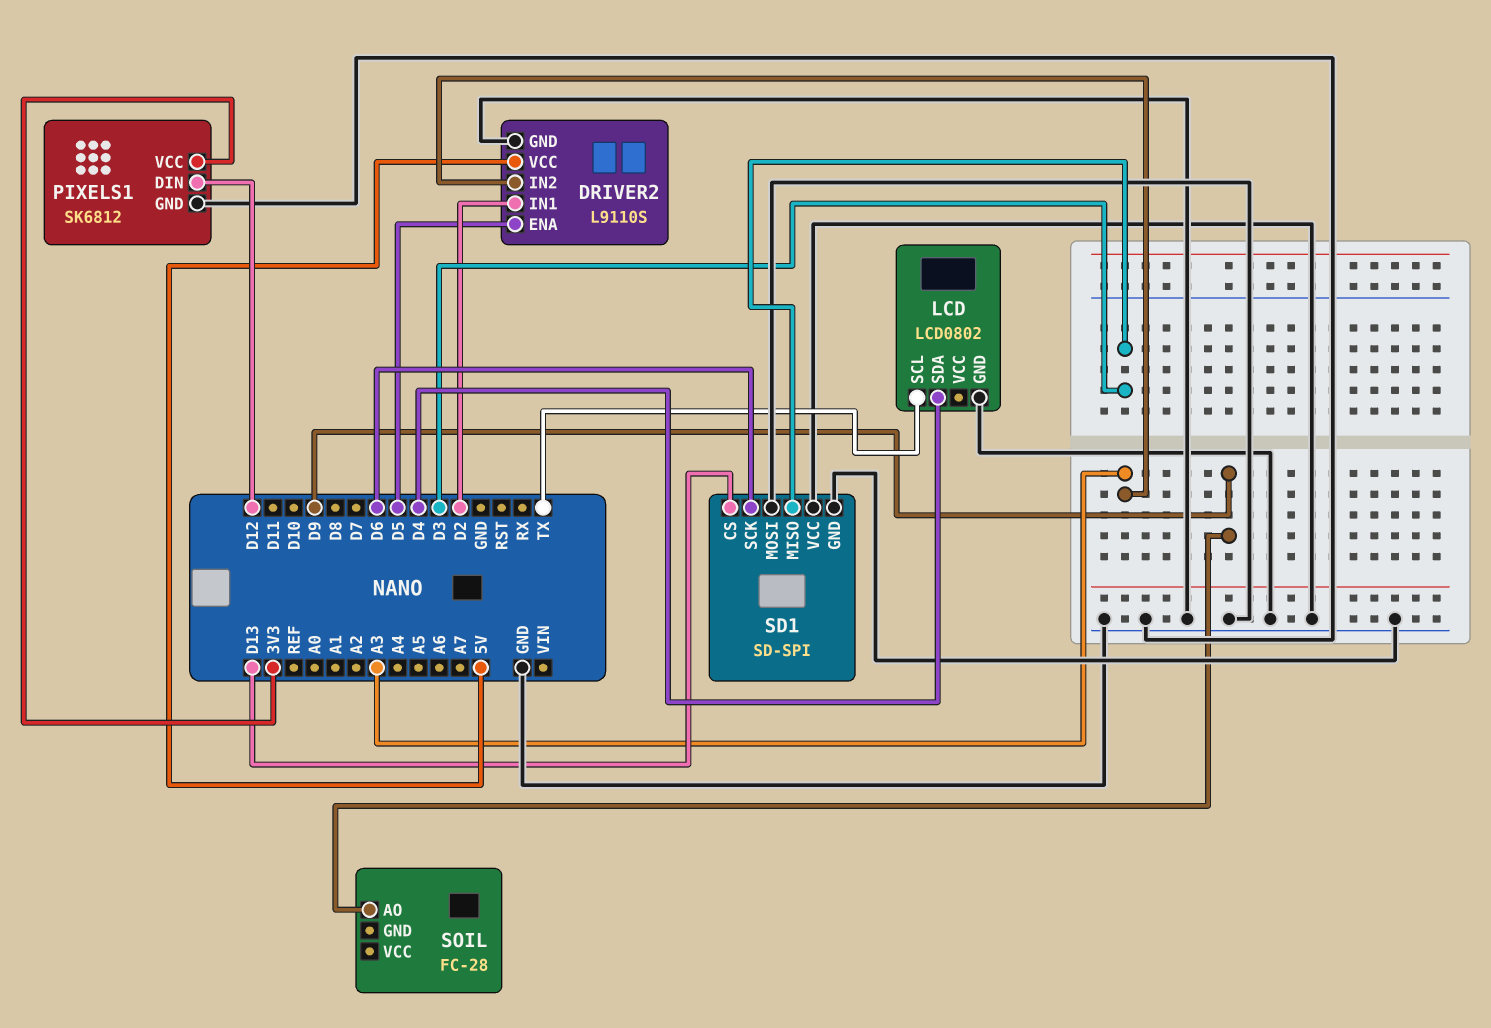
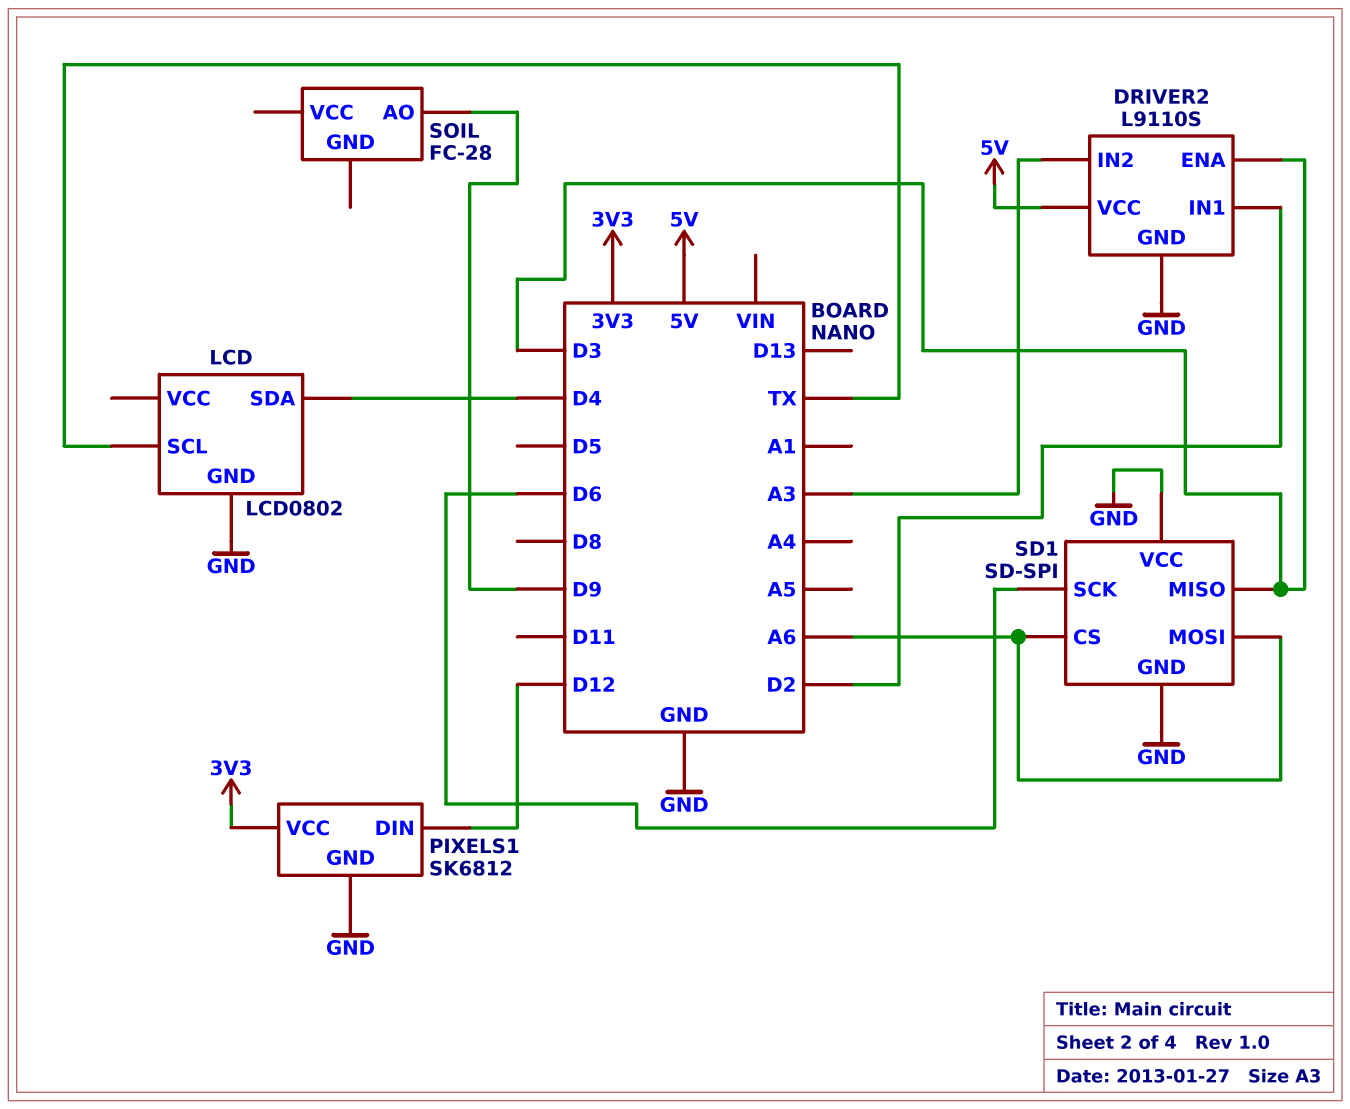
DRIVER2 pin ENA: D5 -> D3
SD1 pin CS: D13 -> A6
SD1 pin MOSI: GND -> A6

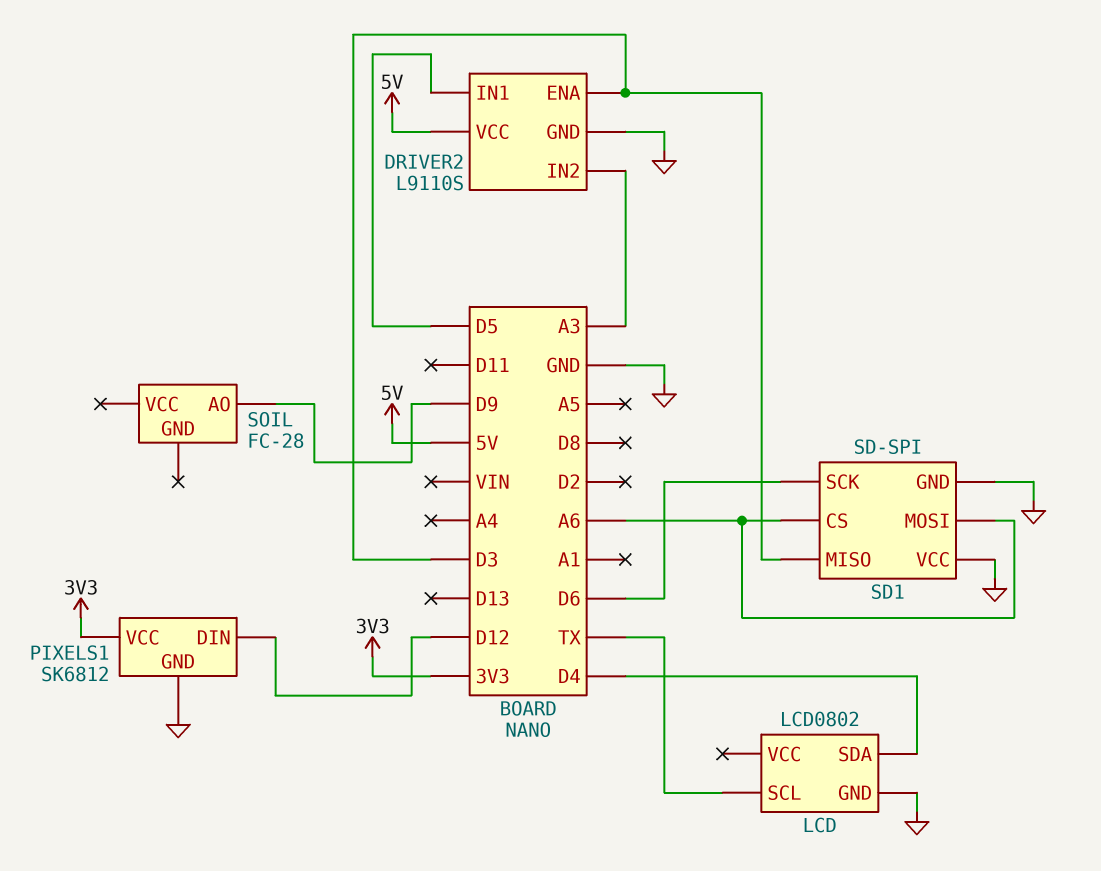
DRIVER2 pin IN1: D2 -> D5

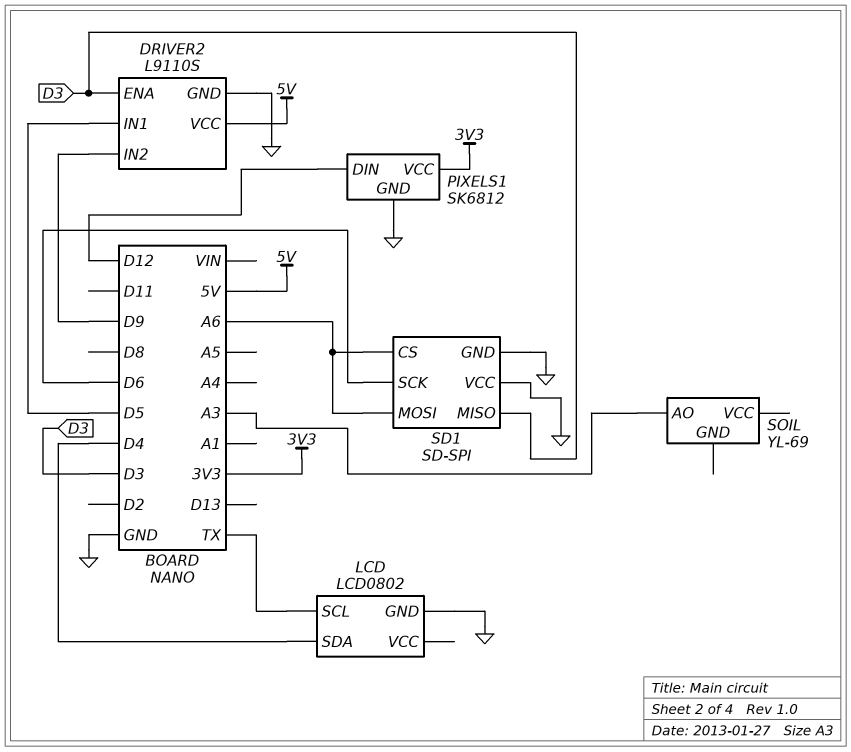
DRIVER2 pin IN2: A3 -> D9
SOIL: FC-28 -> YL-69
SOIL pin AO: D9 -> A3

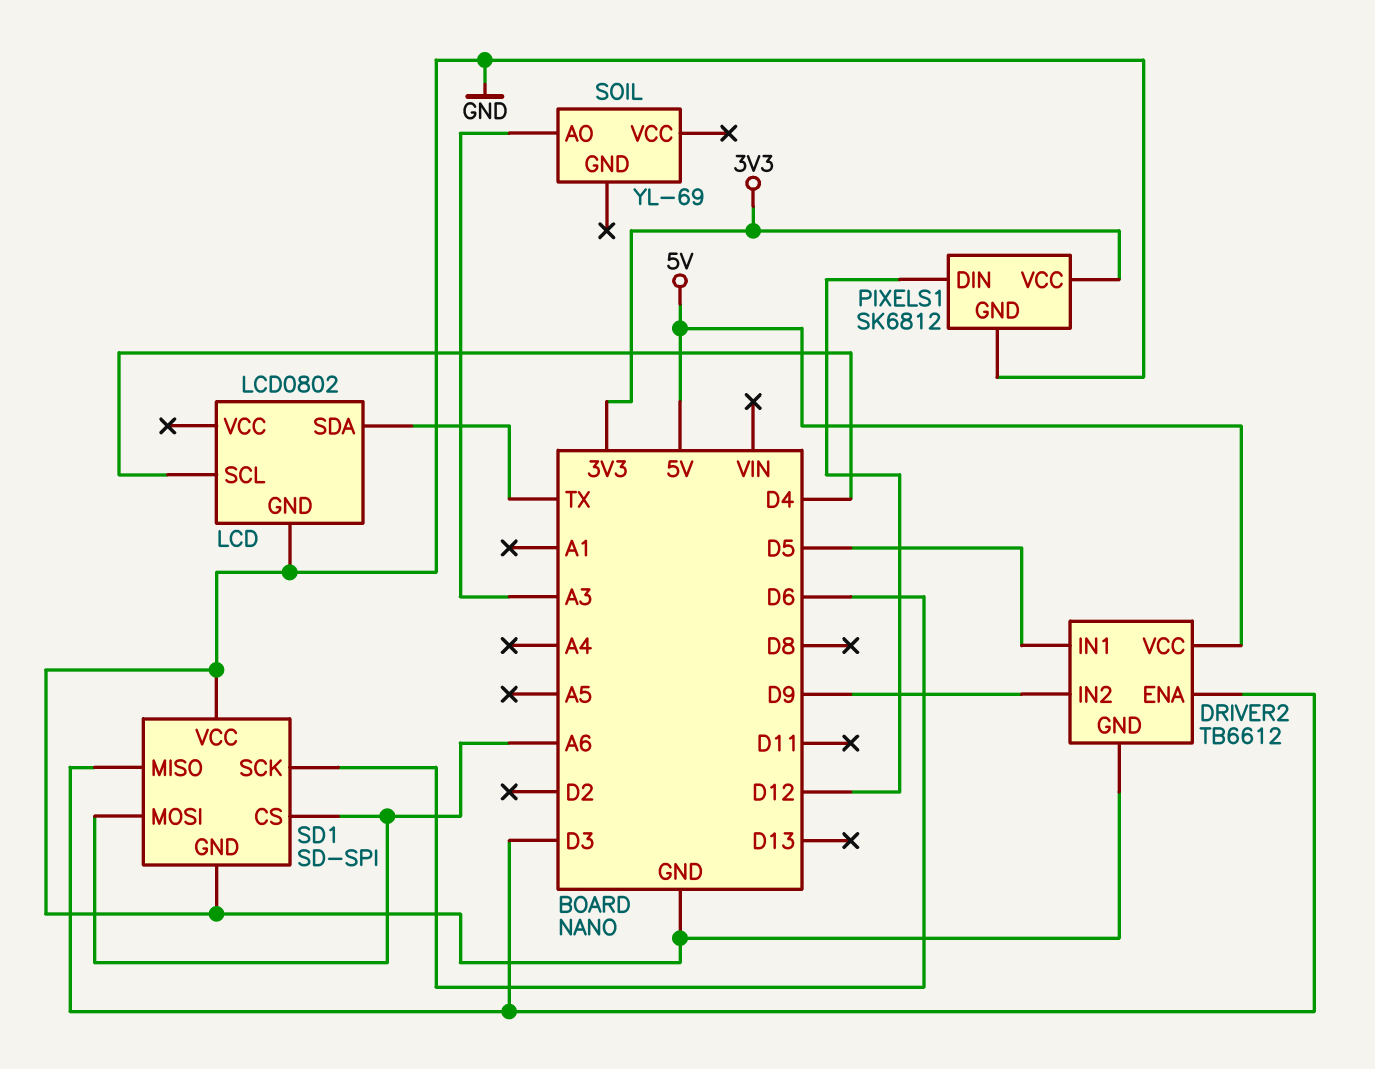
DRIVER2: L9110S -> TB6612
LCD pin SCL: TX -> D4
LCD pin SDA: D4 -> TX

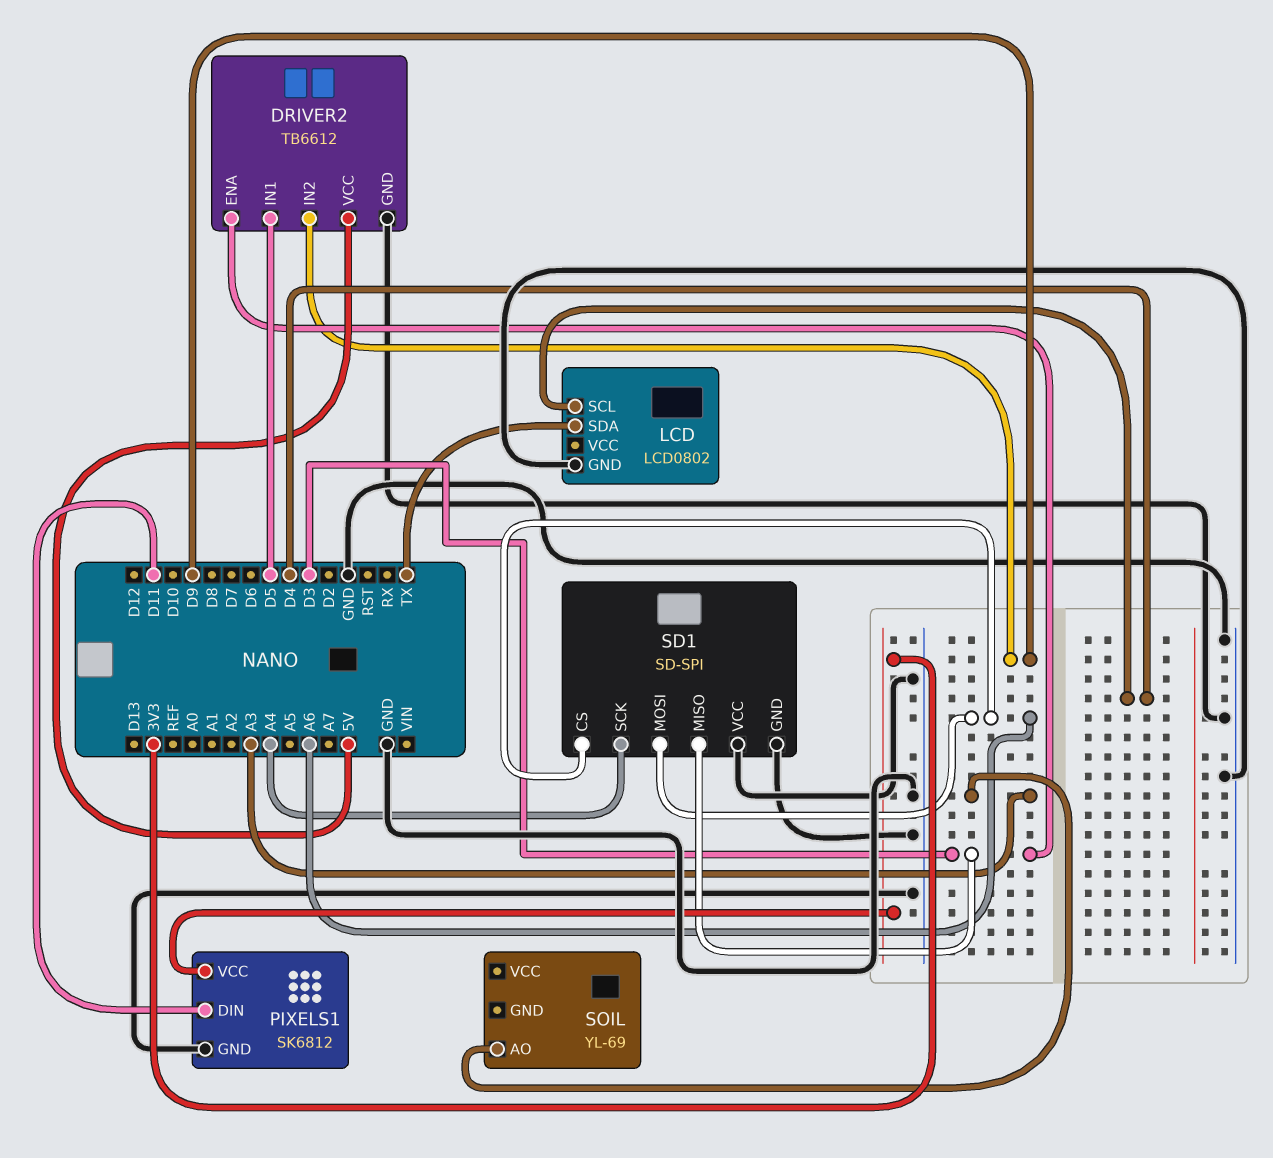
PIXELS1 pin DIN: D12 -> D11
SD1 pin SCK: D6 -> A4

